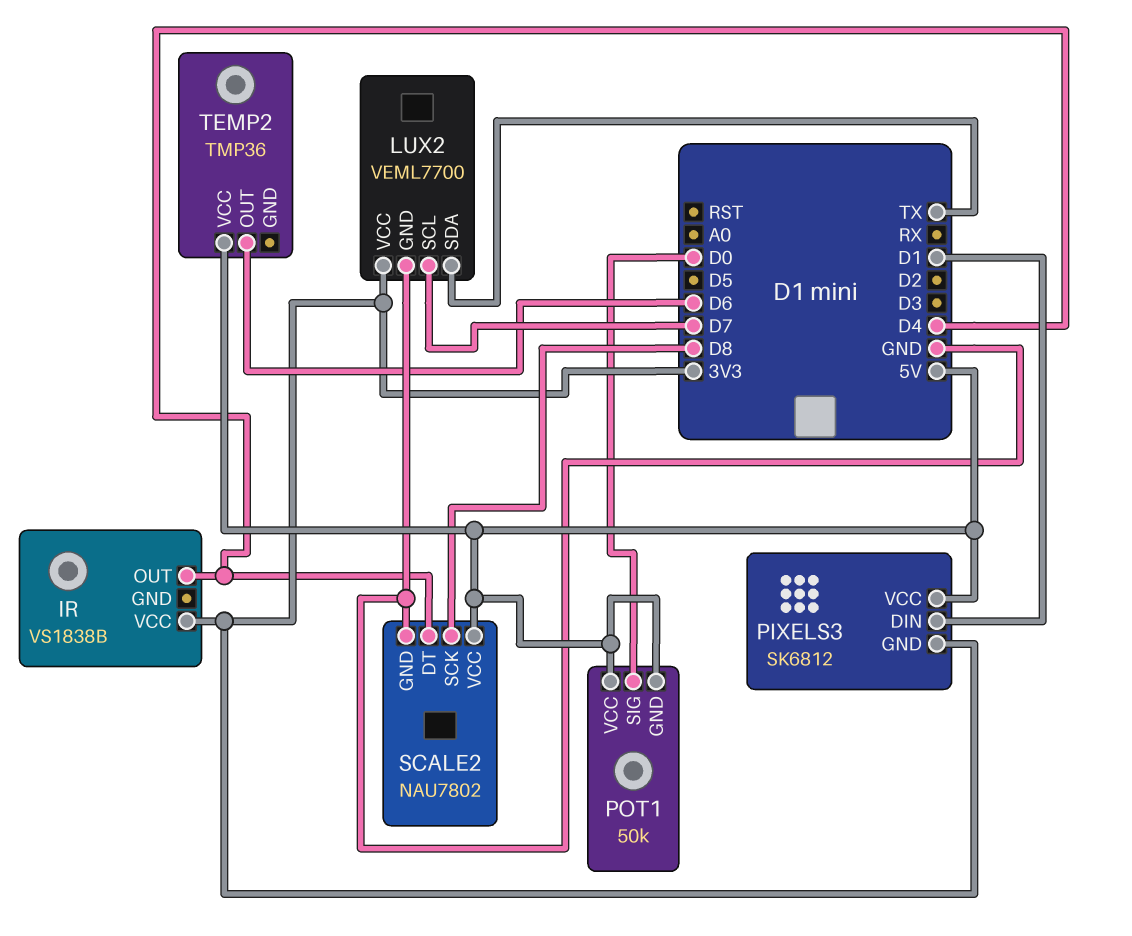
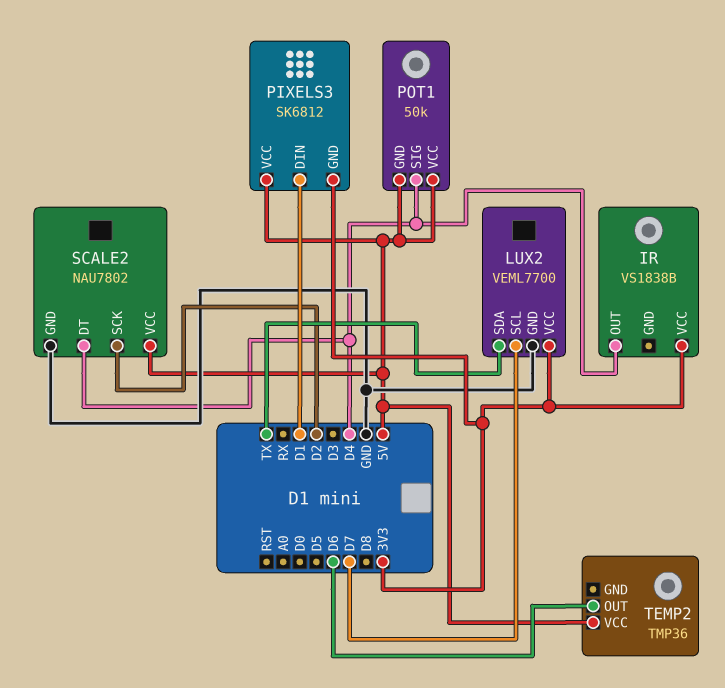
POT1 pin SIG: D0 -> D4
SCALE2 pin SCK: D8 -> D2

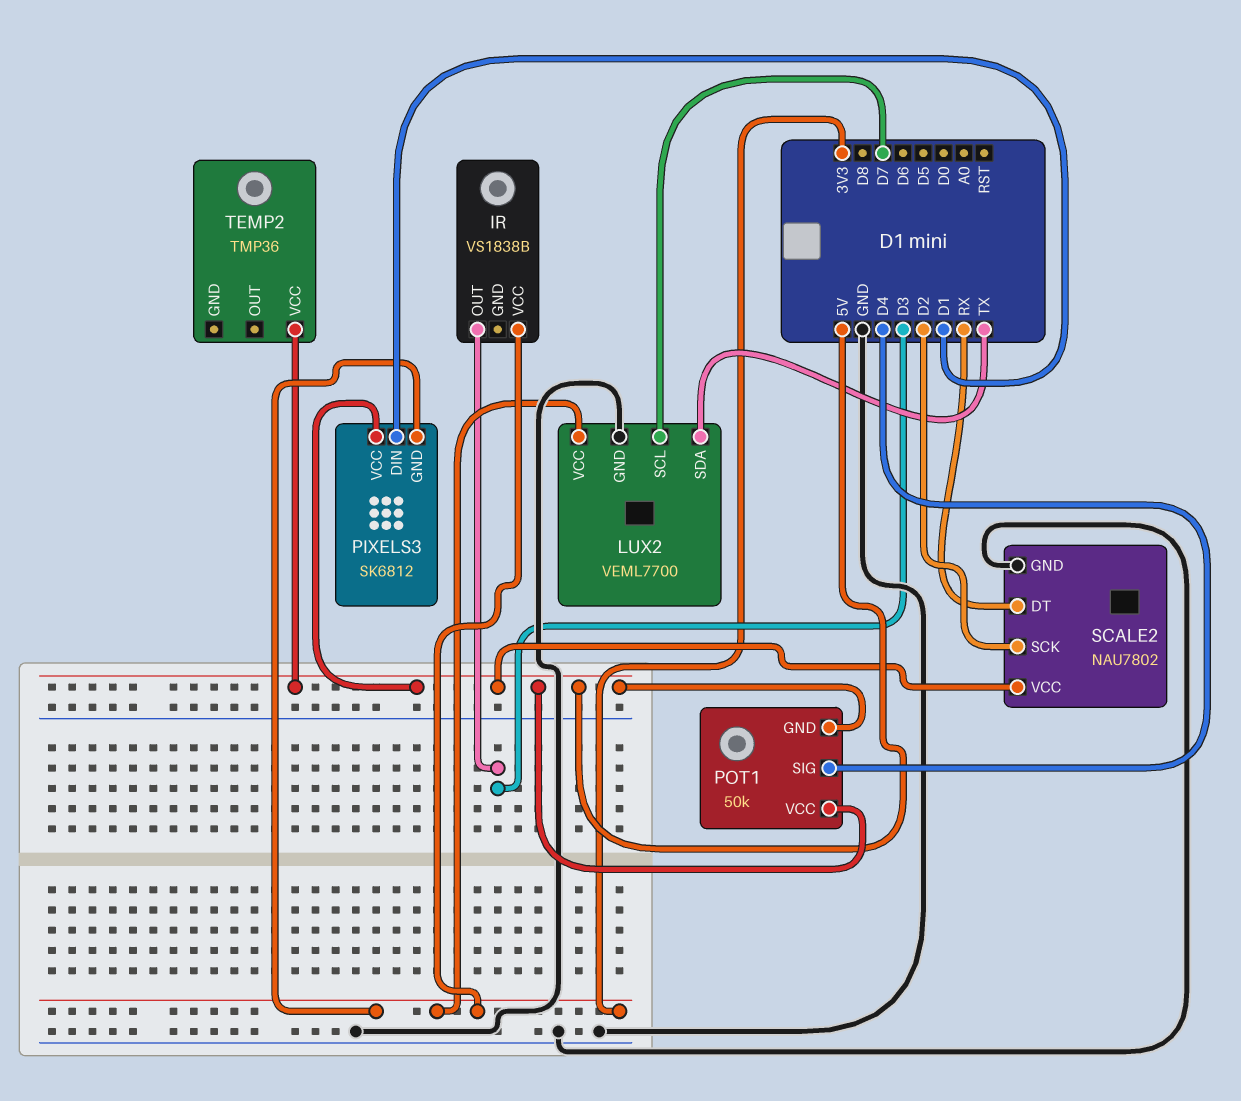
IR pin OUT: D4 -> D3
SCALE2 pin DT: D4 -> RX
TEMP2 pin OUT: D6 -> none

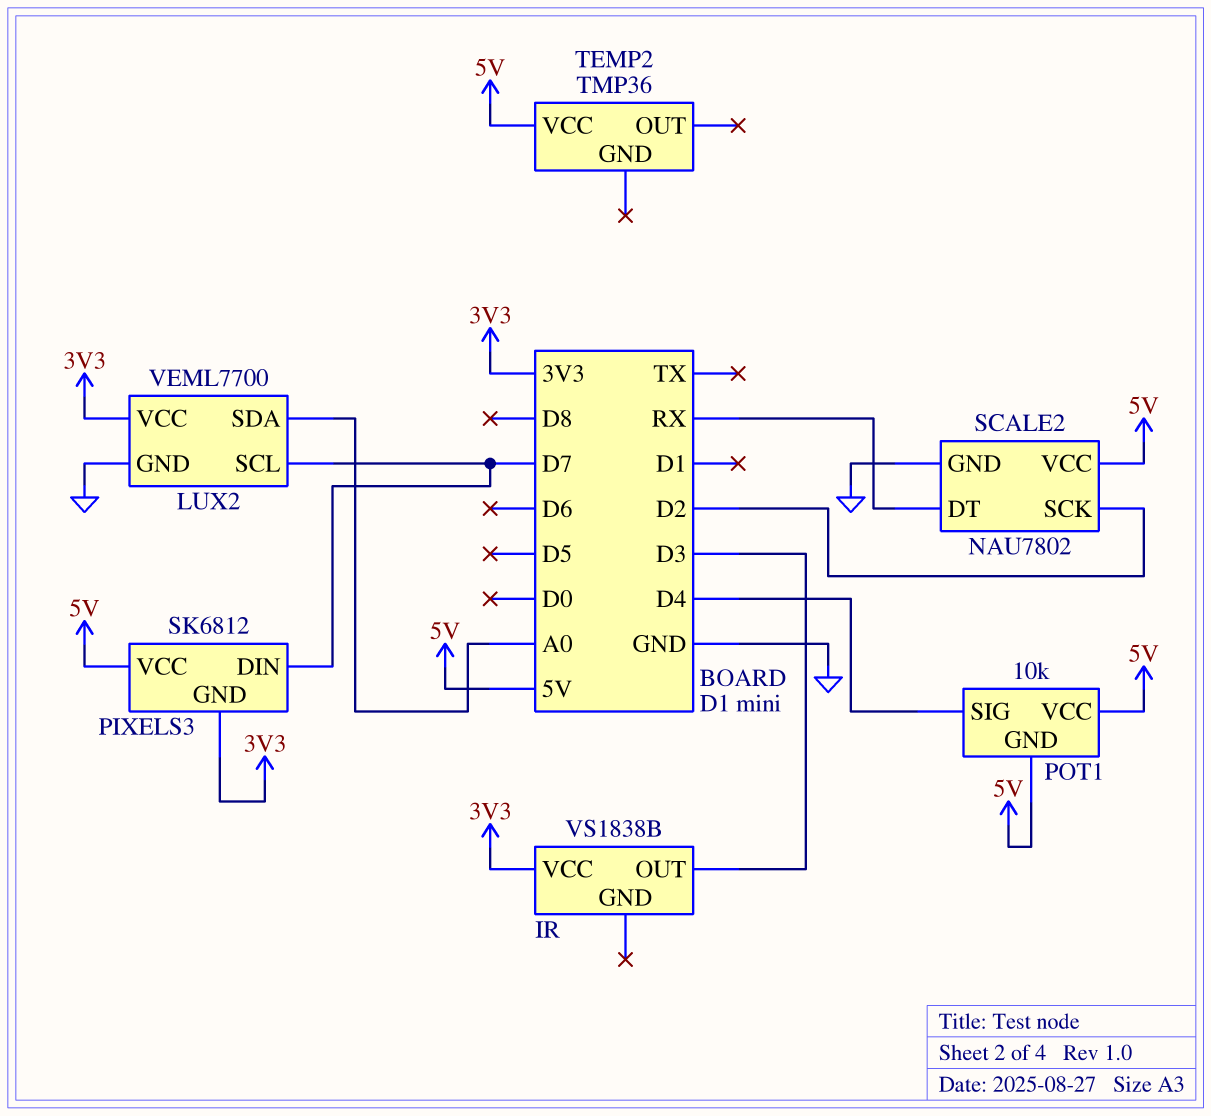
LUX2 pin SDA: TX -> A0
PIXELS3 pin DIN: D1 -> D7
POT1: 50k -> 10k

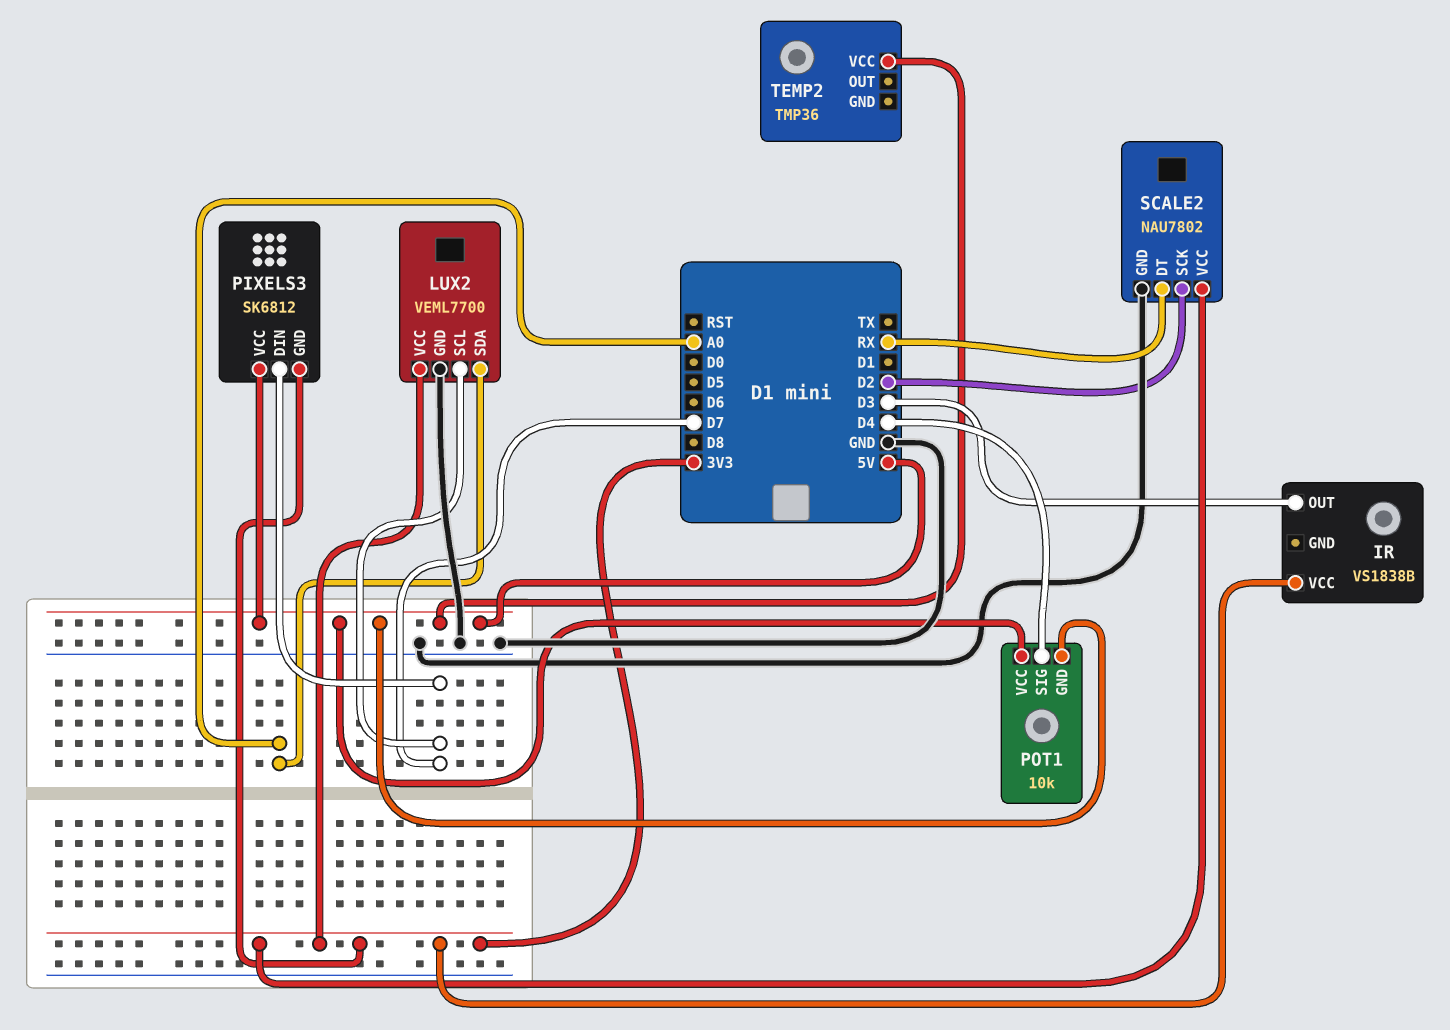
SCALE2 pin VCC: 5V -> 3V3

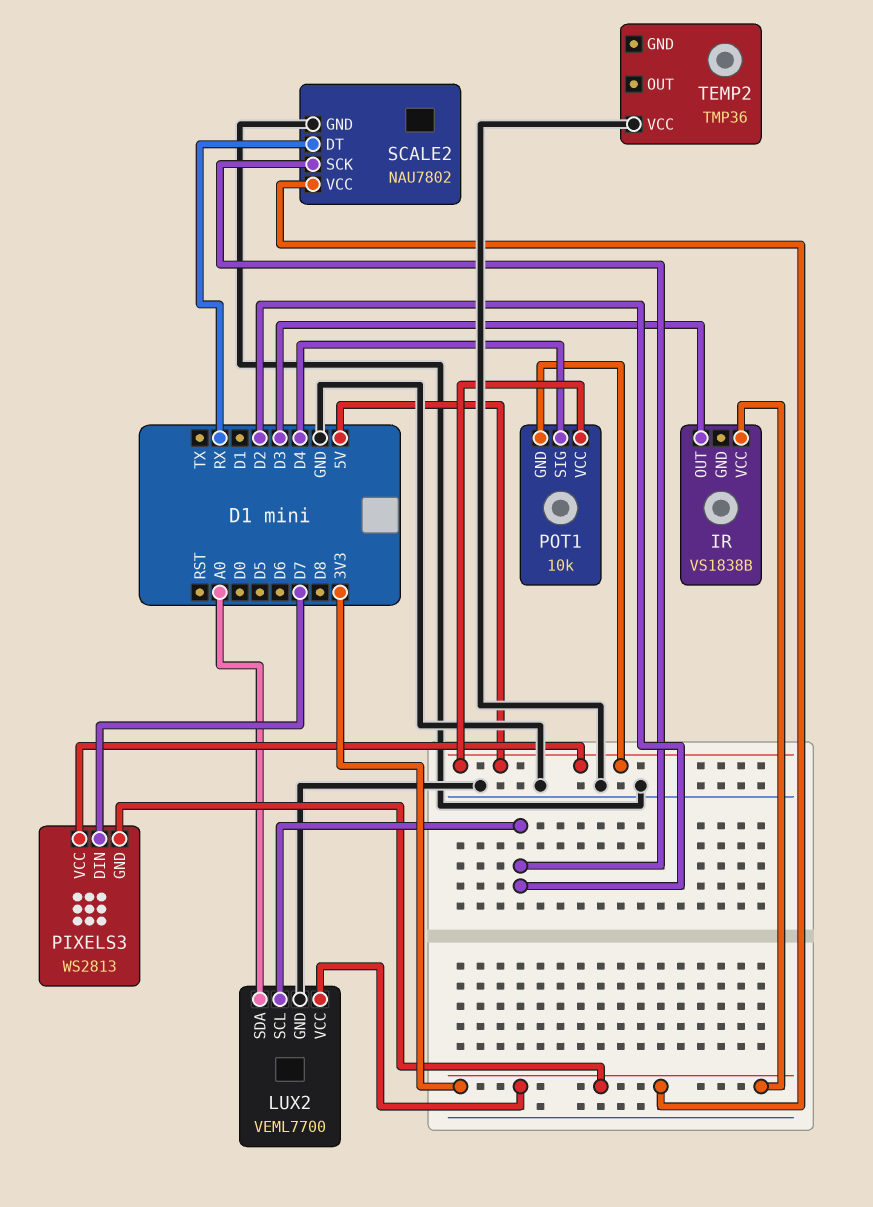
LUX2 pin SCL: D7 -> D2
PIXELS3: SK6812 -> WS2813
TEMP2 pin VCC: 5V -> GND

